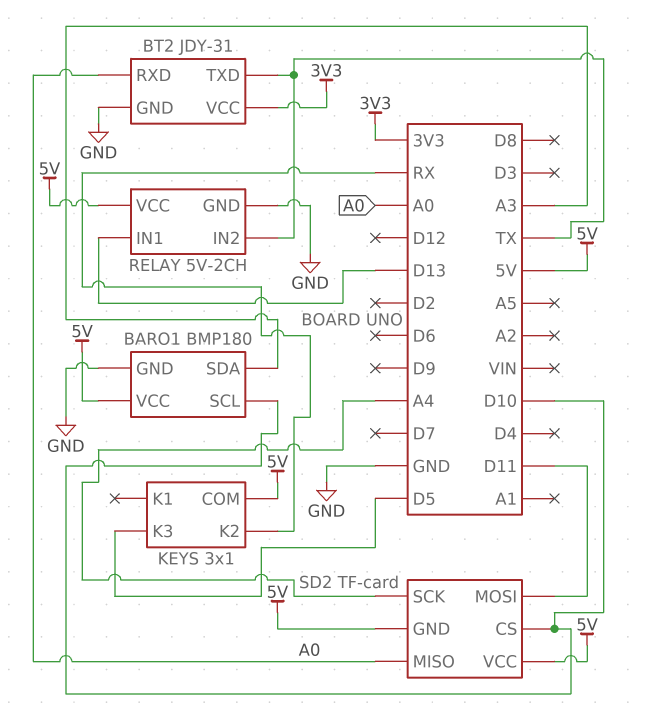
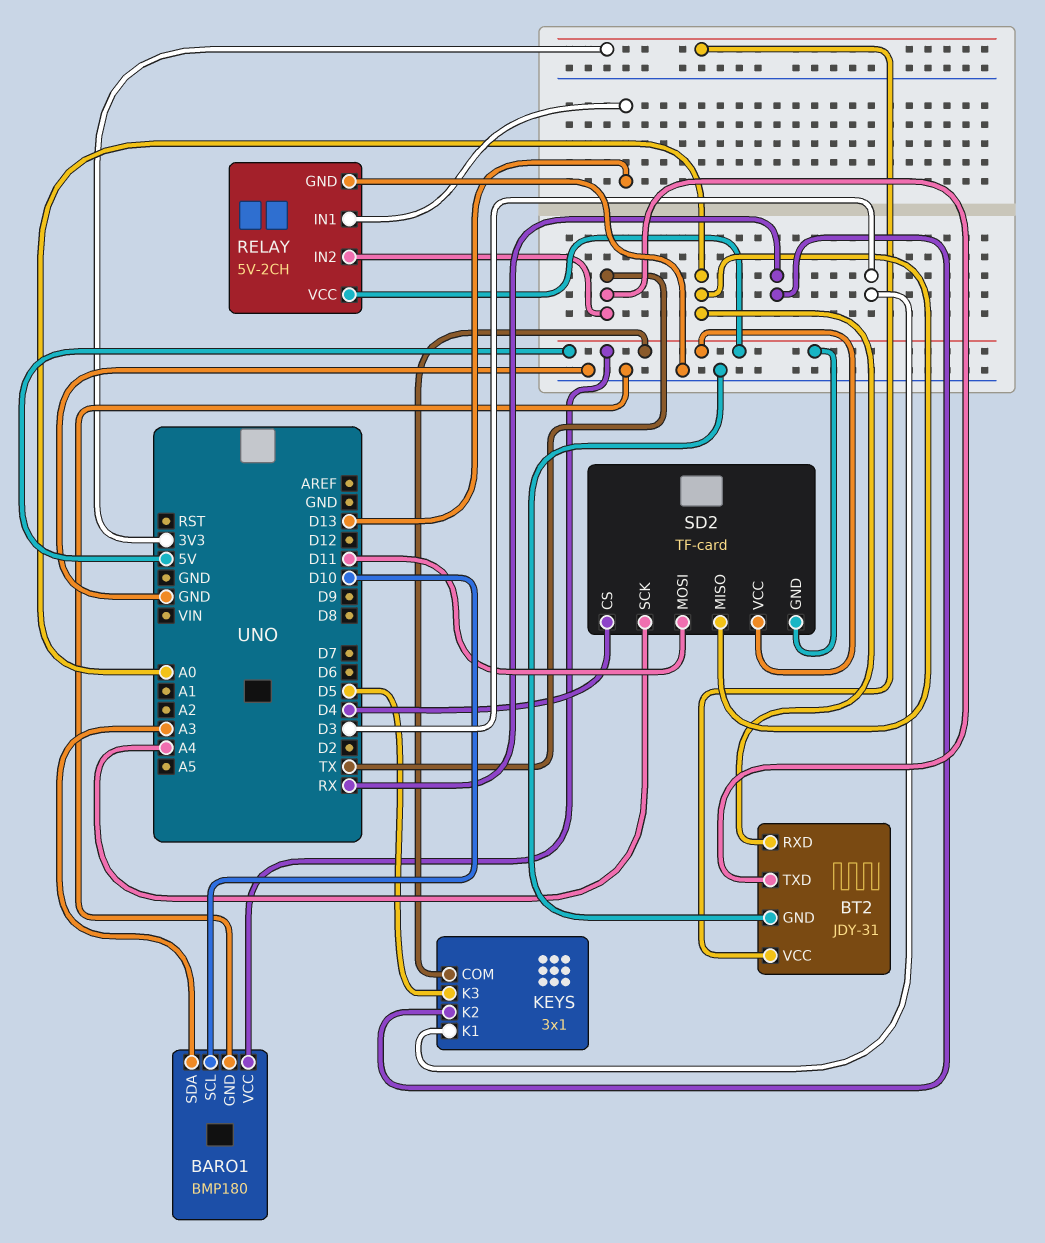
KEYS pin K1: none -> D3
SD2 pin CS: D10 -> D4

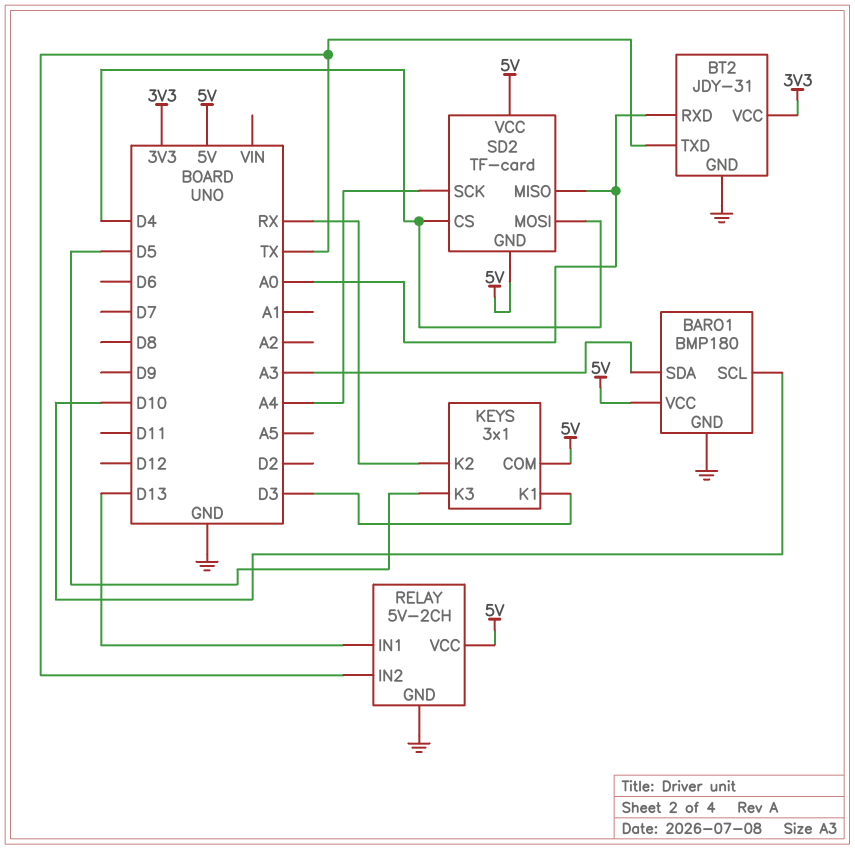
SD2 pin MOSI: D11 -> D4

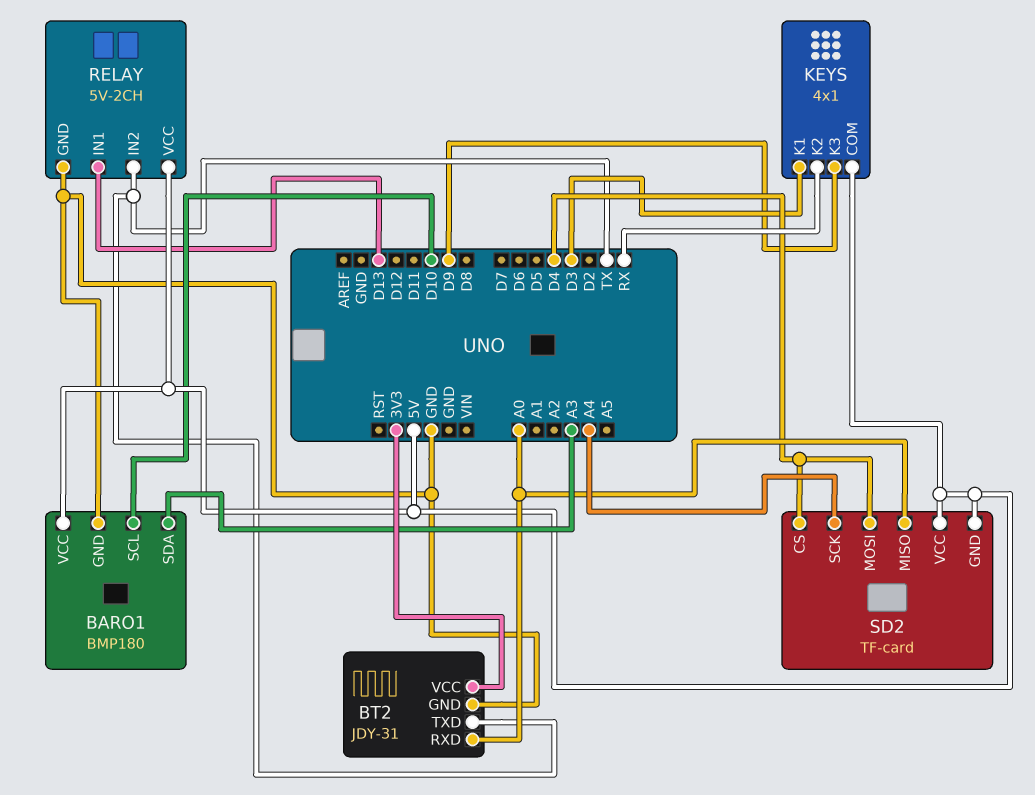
KEYS: 3x1 -> 4x1
KEYS pin K3: D5 -> D9

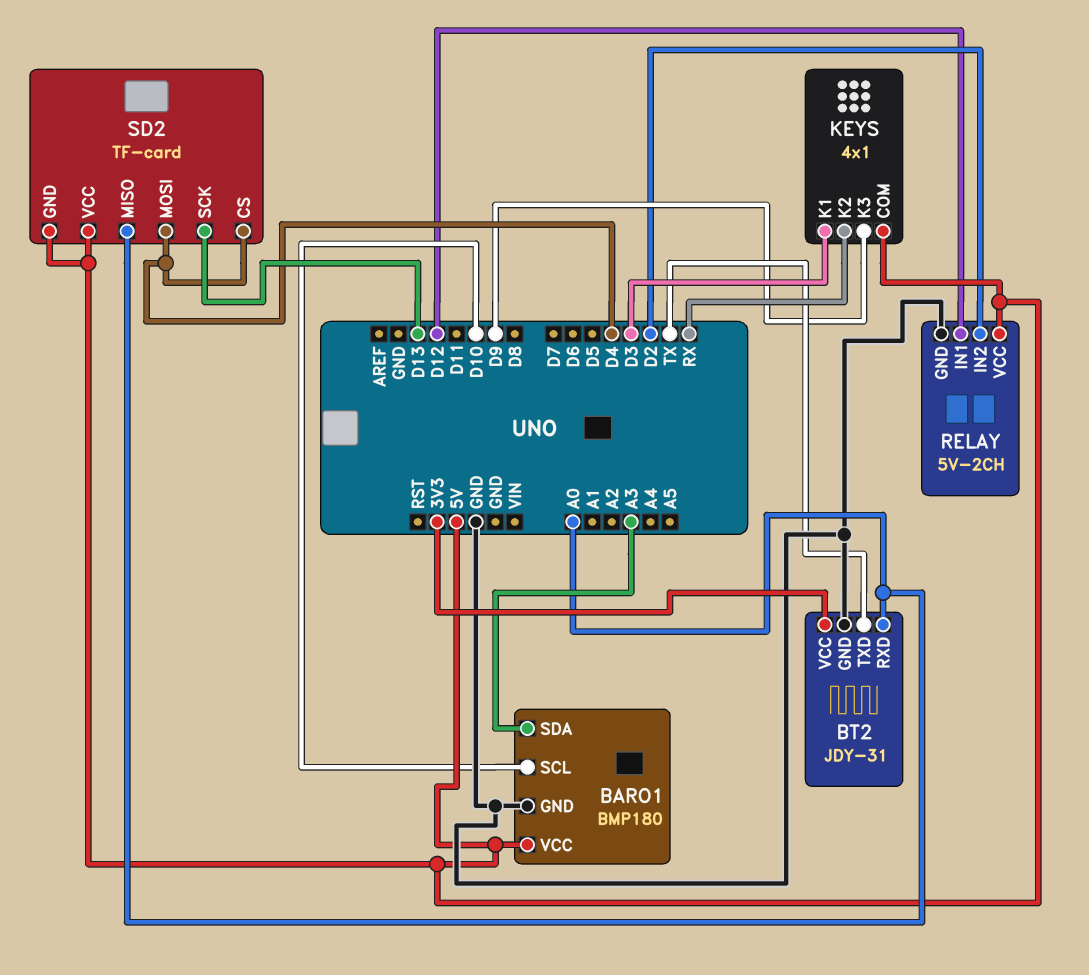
RELAY pin IN1: D13 -> D12
RELAY pin IN2: TX -> D2
SD2 pin SCK: A4 -> D13

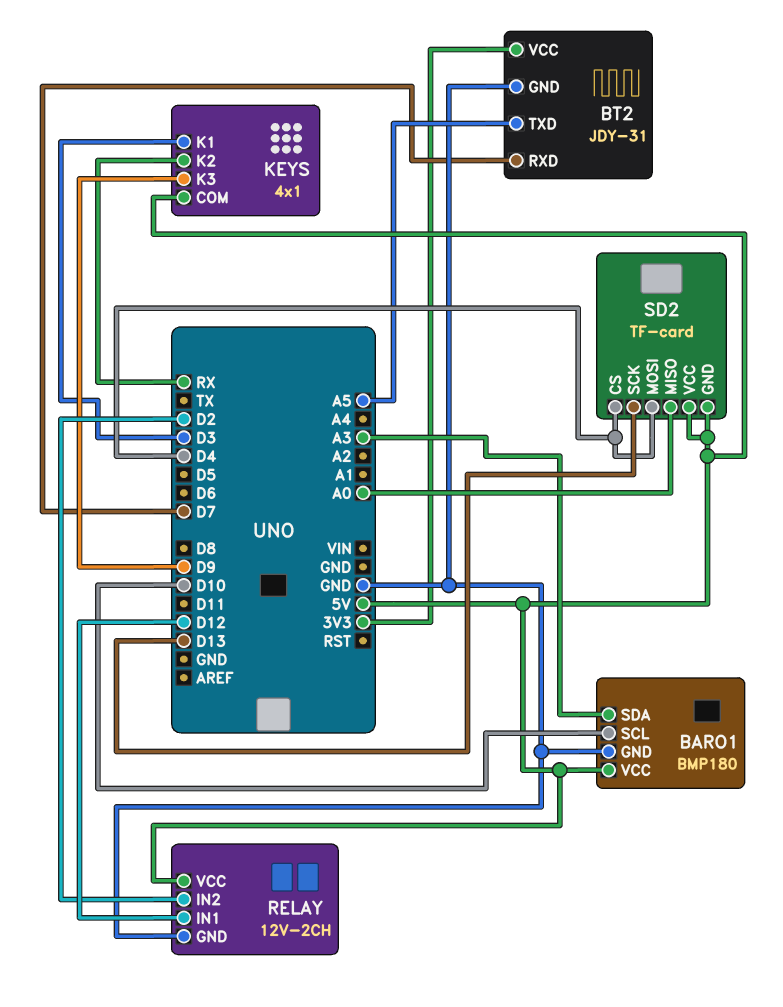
BT2 pin RXD: A0 -> D7
BT2 pin TXD: TX -> A5
RELAY: 5V-2CH -> 12V-2CH

